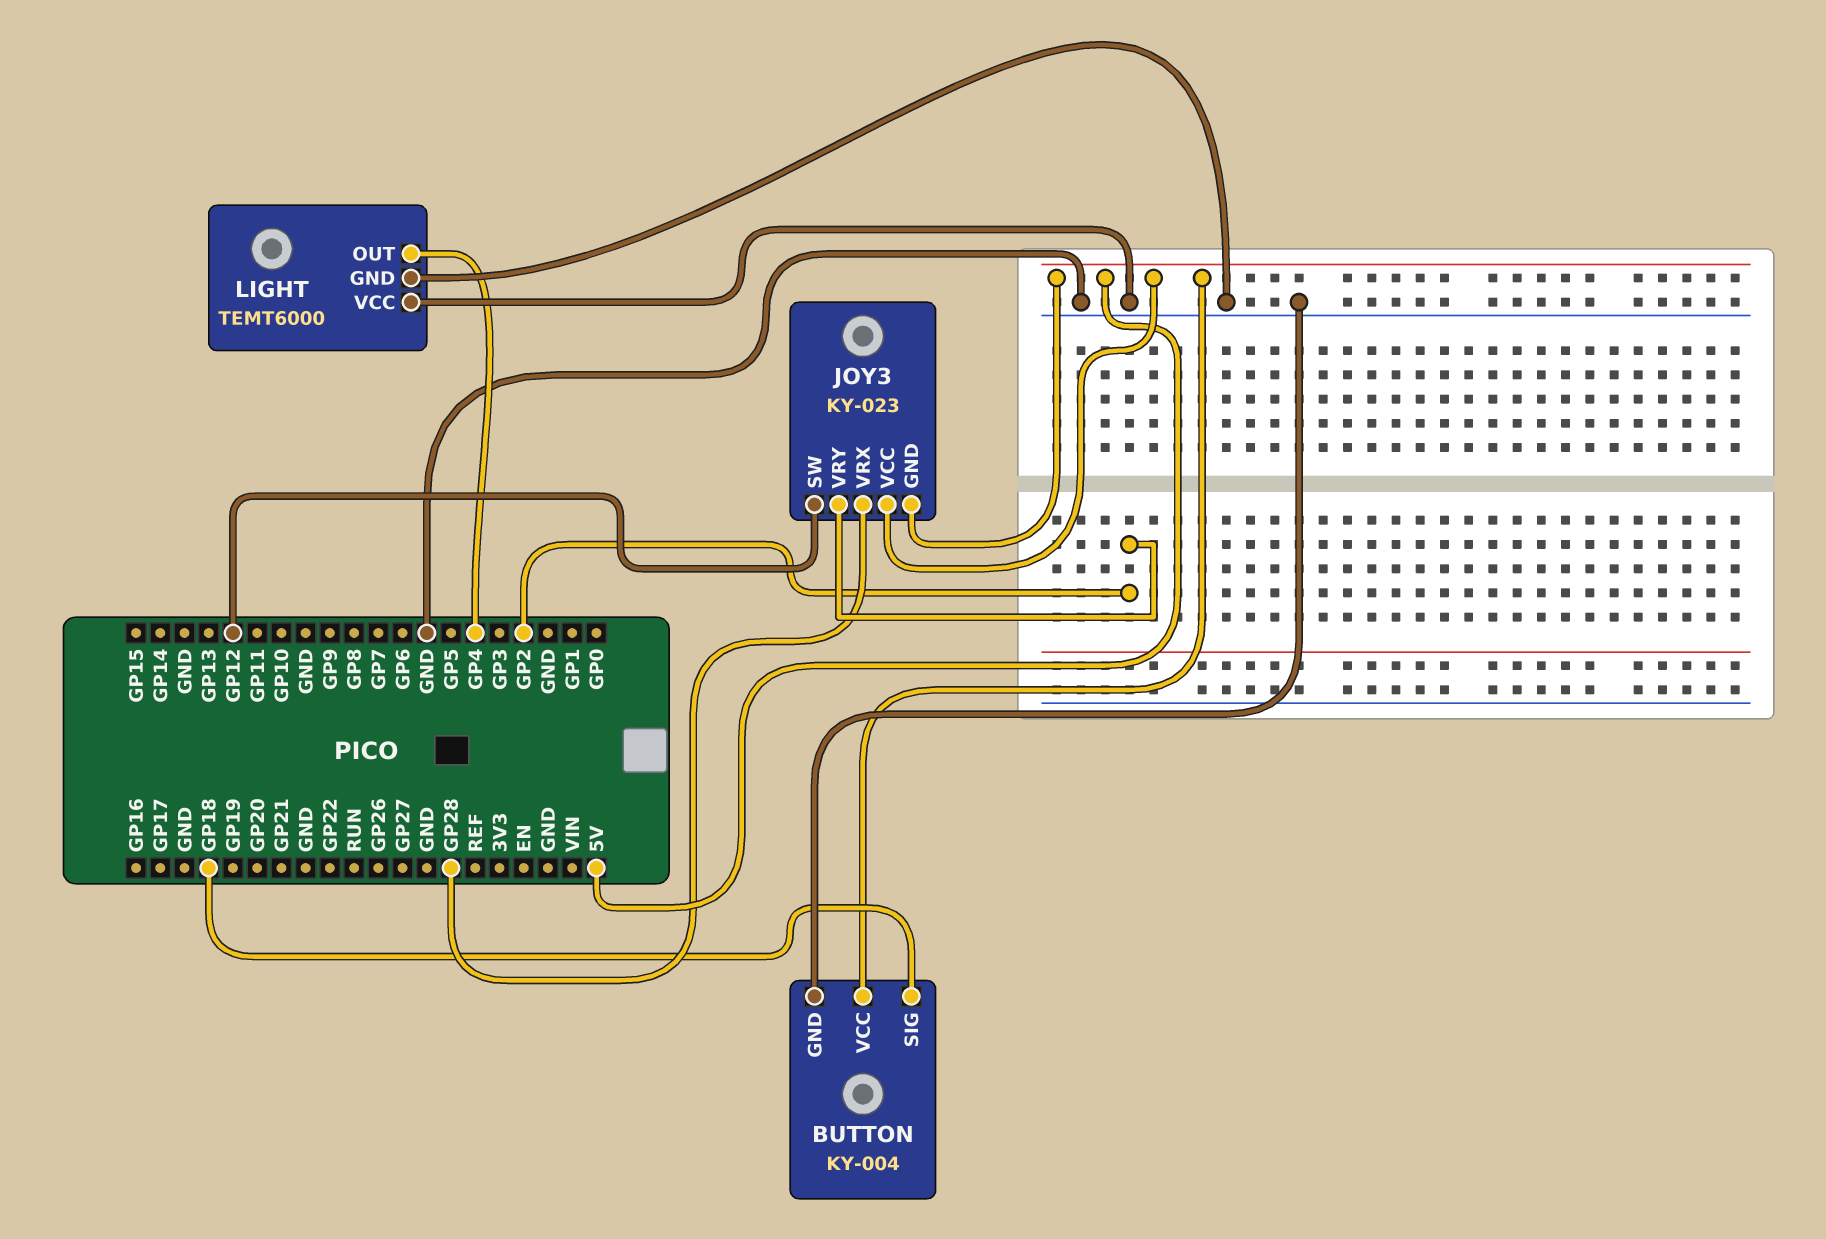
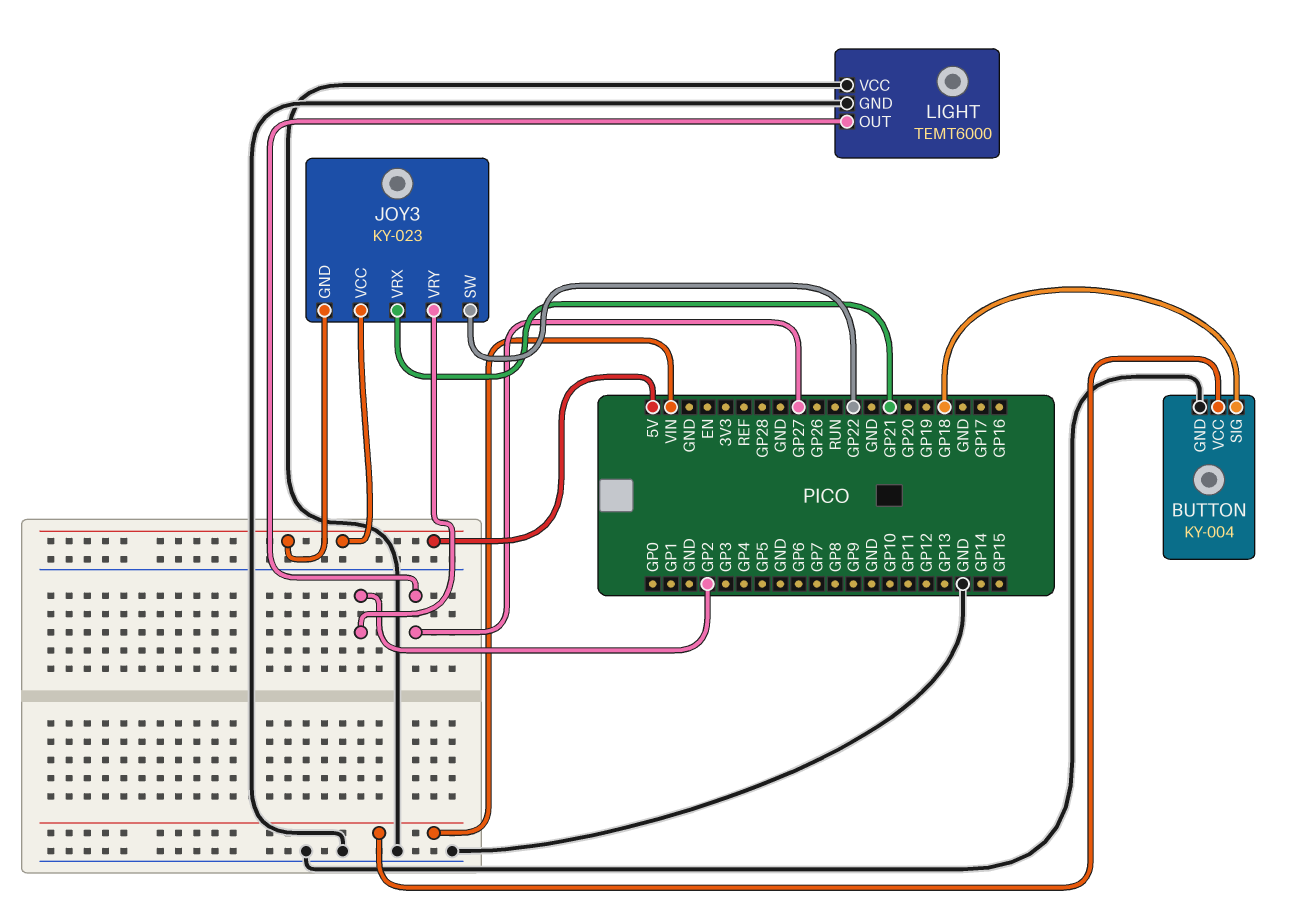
BUTTON pin VCC: 5V -> VIN
JOY3 pin SW: GP12 -> GP22
JOY3 pin VRX: GP28 -> GP21
LIGHT pin OUT: GP4 -> GP27

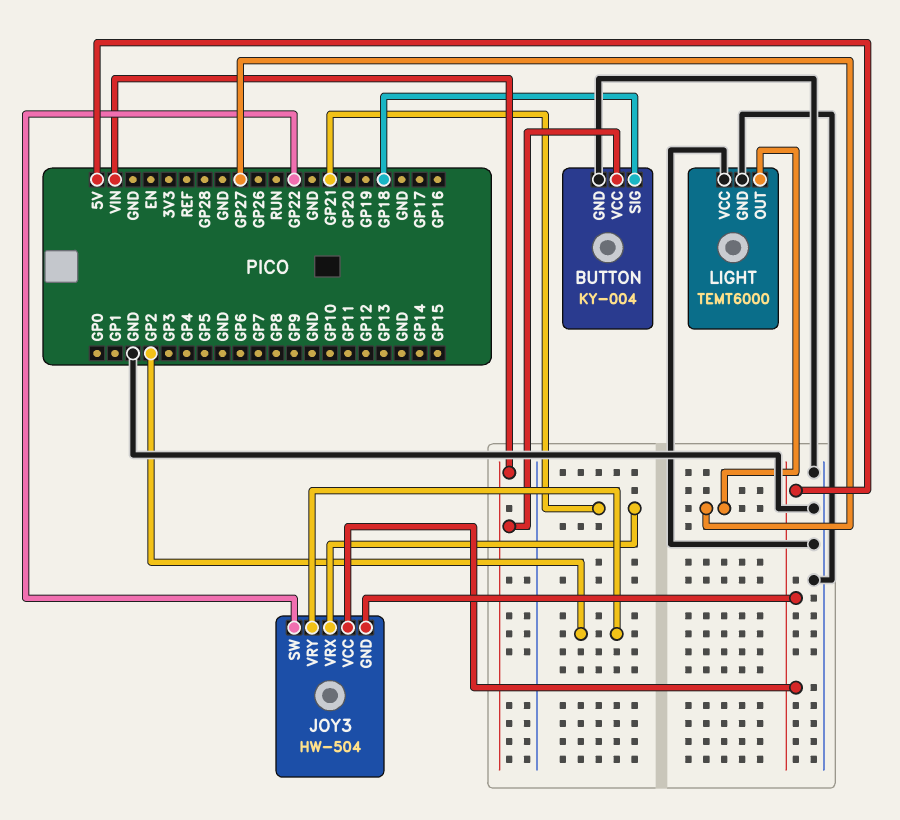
JOY3: KY-023 -> HW-504

